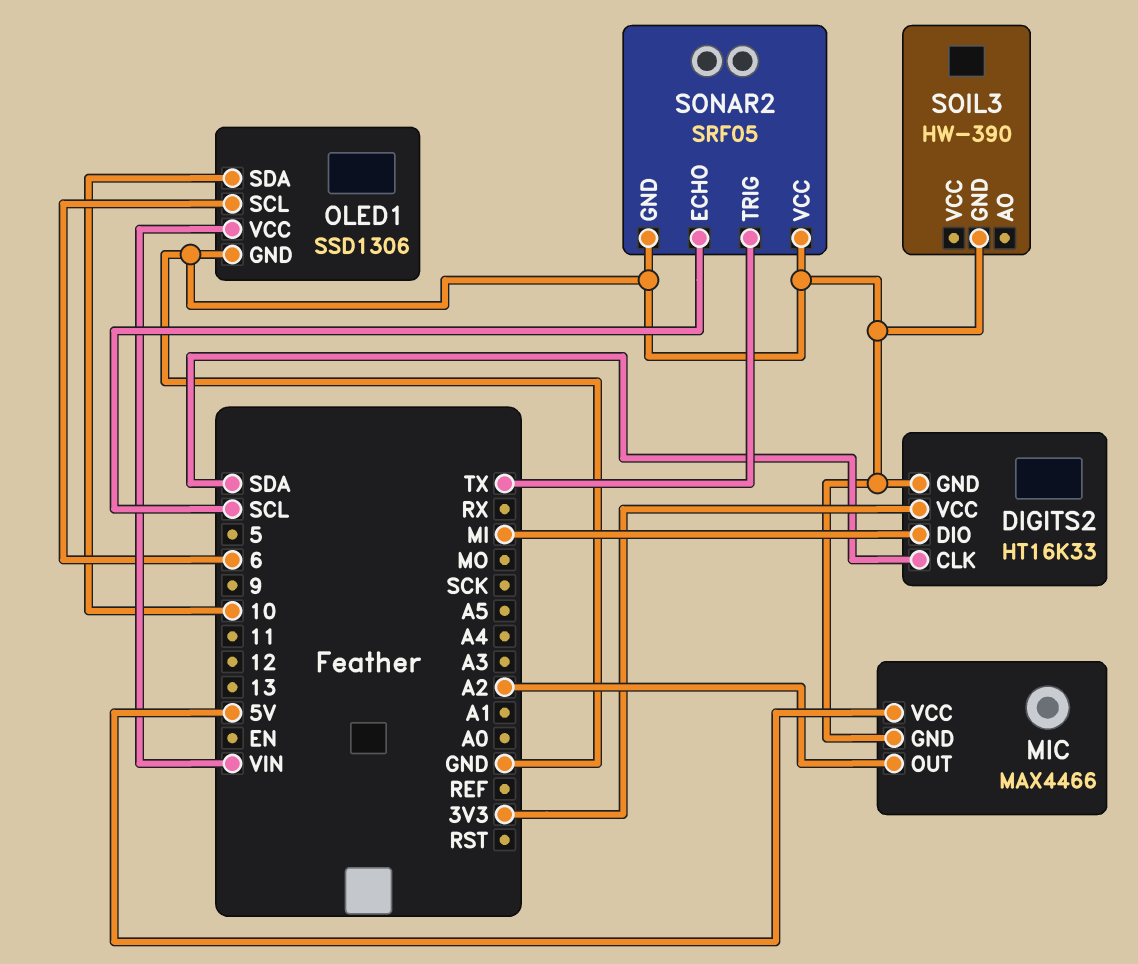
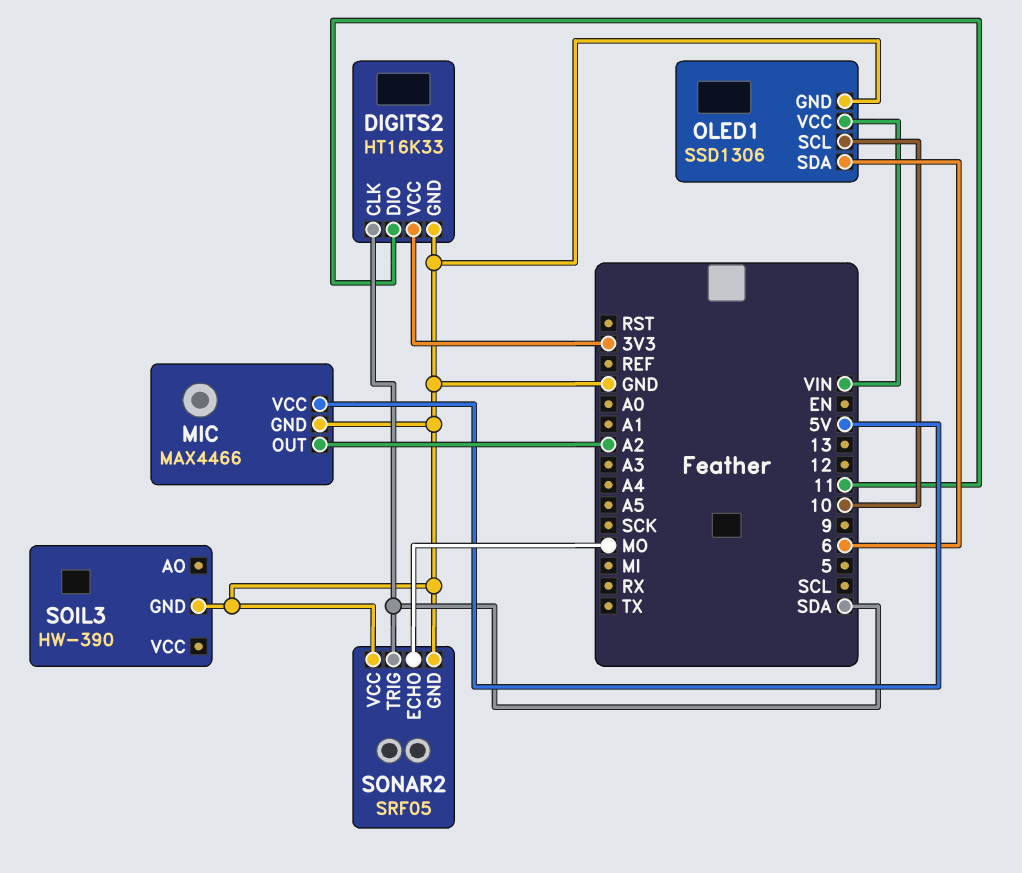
DIGITS2 pin DIO: MI -> 11
OLED1 pin SCL: 6 -> 10
OLED1 pin SDA: 10 -> 6
SONAR2 pin ECHO: SCL -> MO
SONAR2 pin TRIG: TX -> SDA

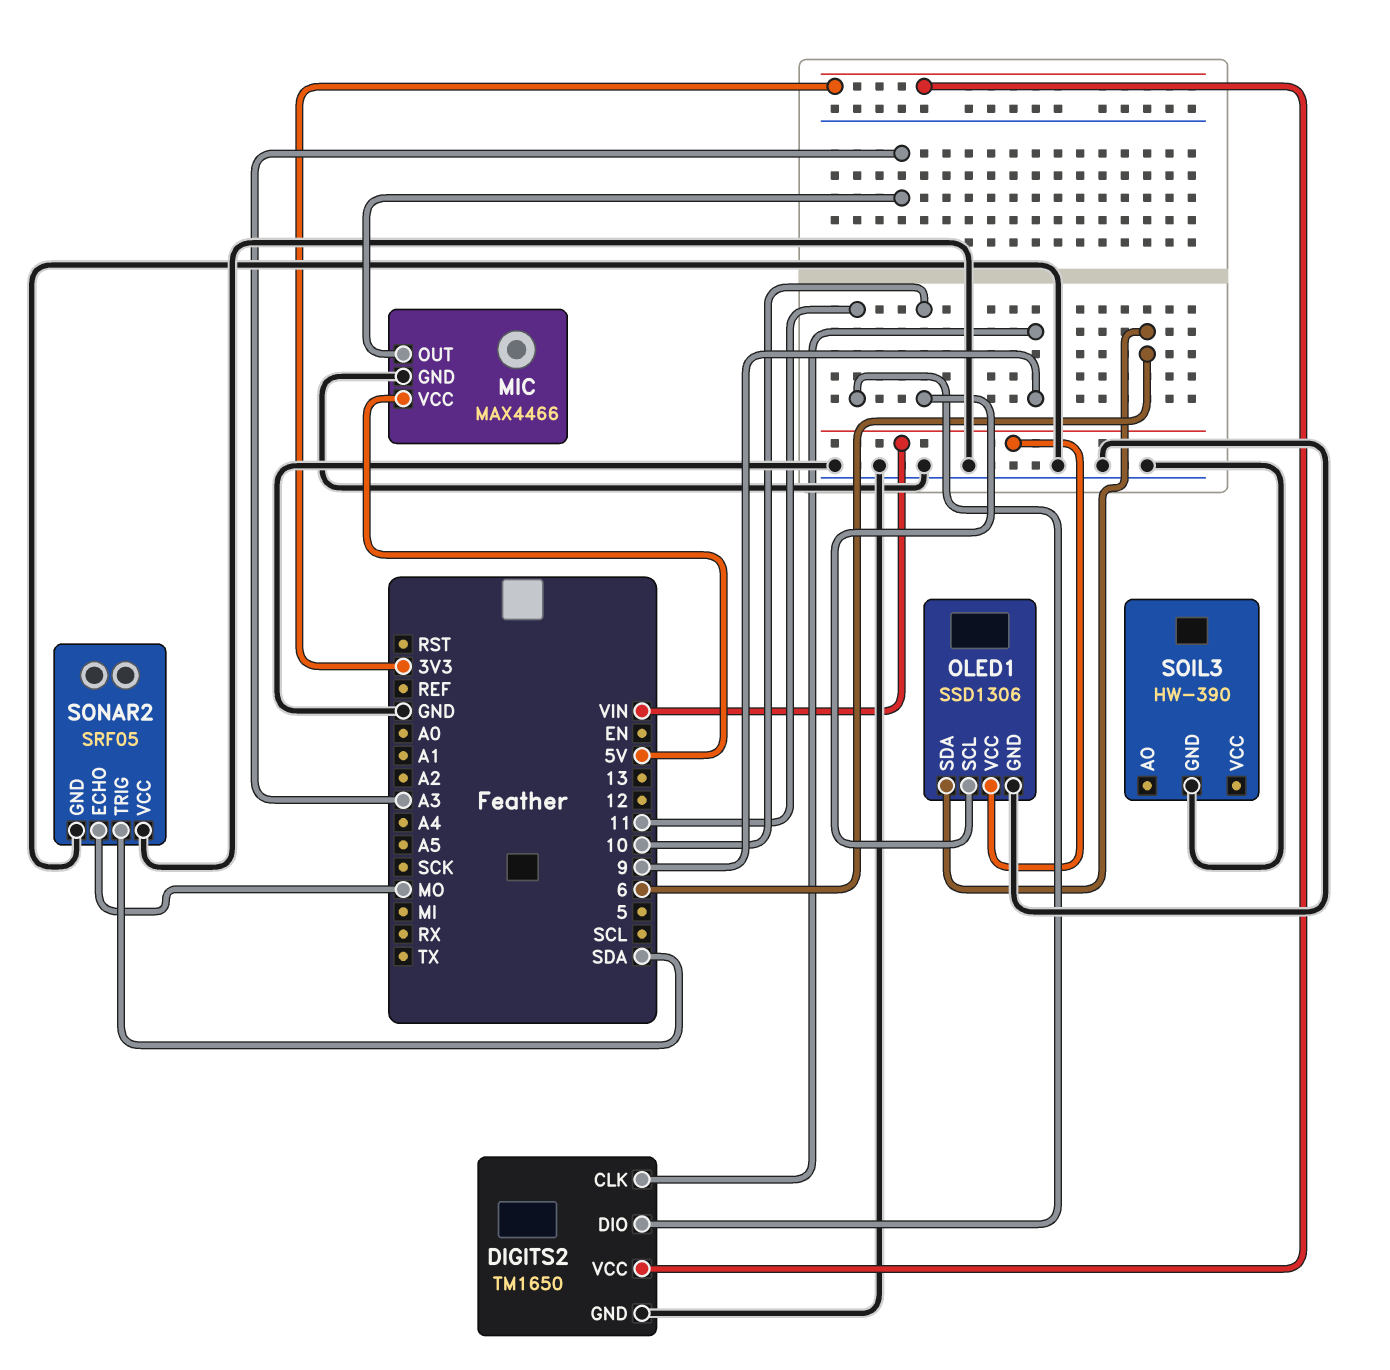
DIGITS2: HT16K33 -> TM1650
DIGITS2 pin CLK: SDA -> 9
MIC pin OUT: A2 -> A3

